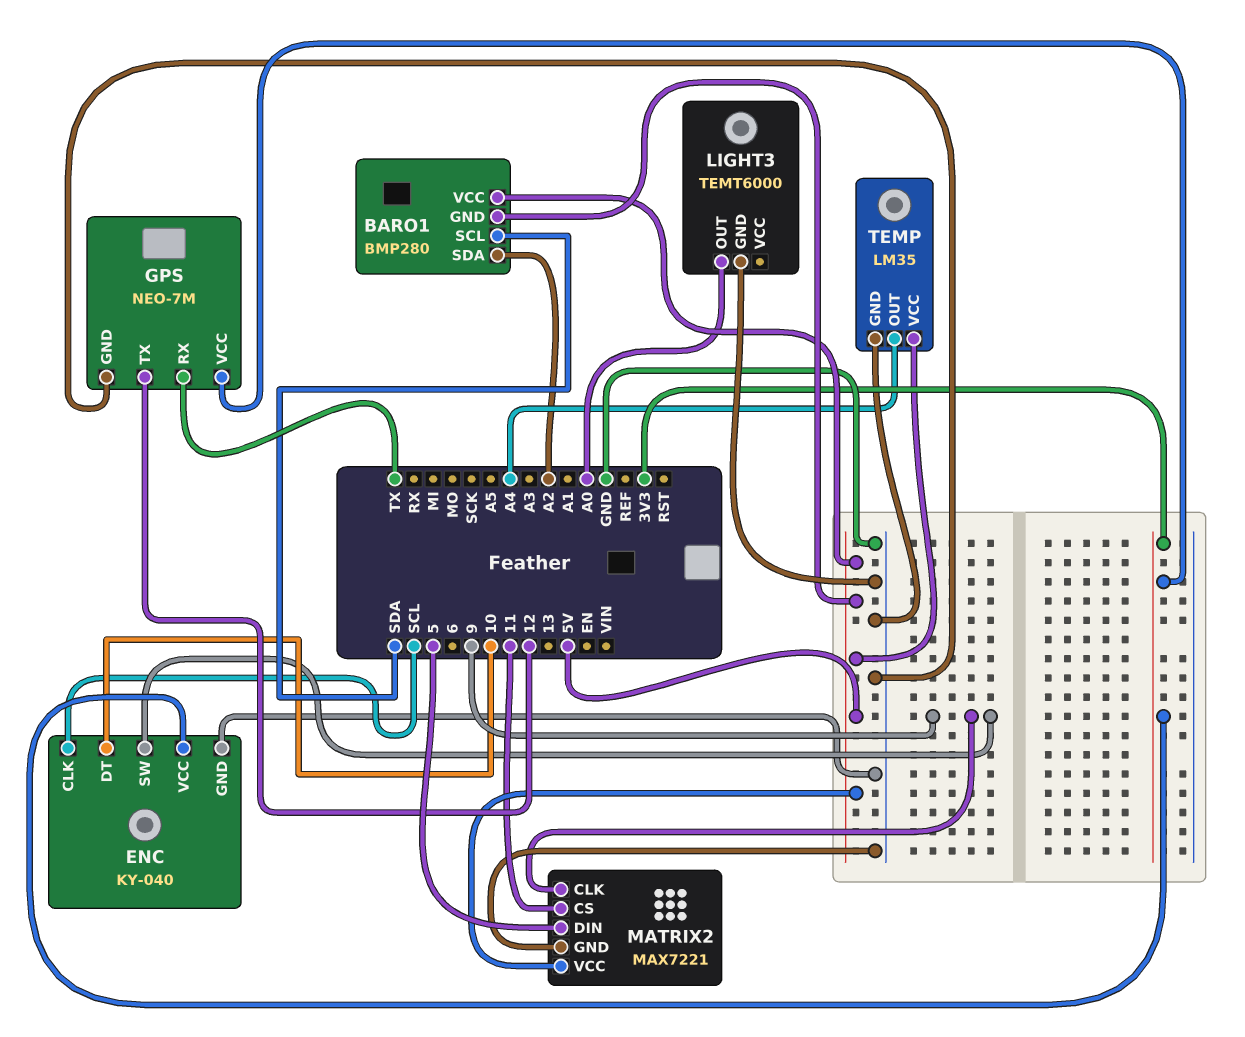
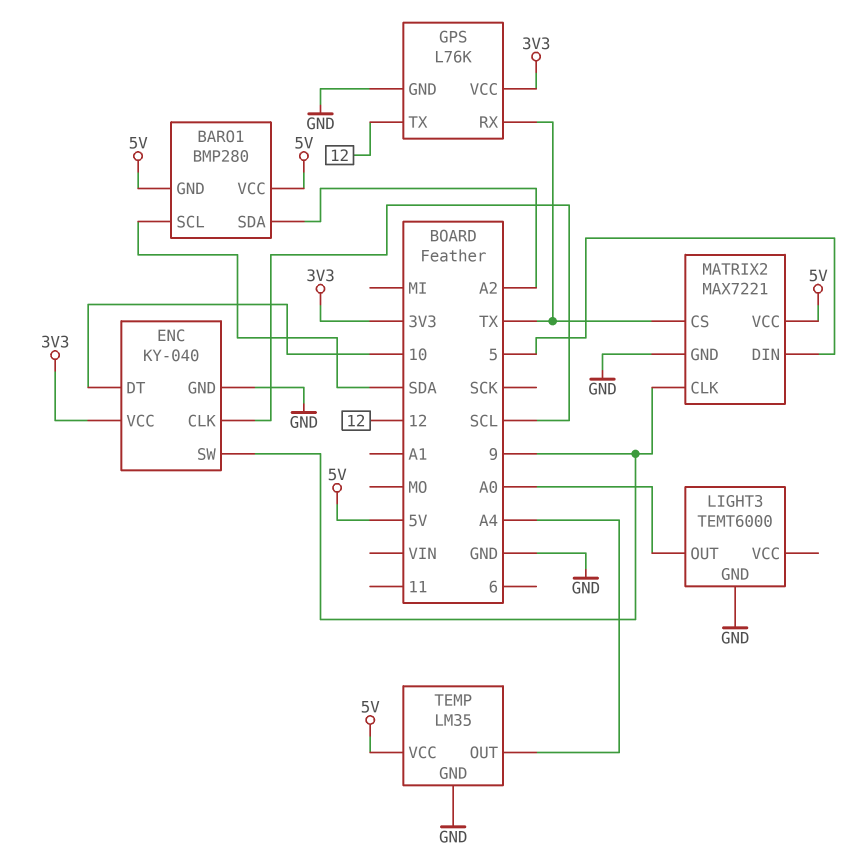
GPS: NEO-7M -> L76K
MATRIX2 pin CS: 11 -> TX

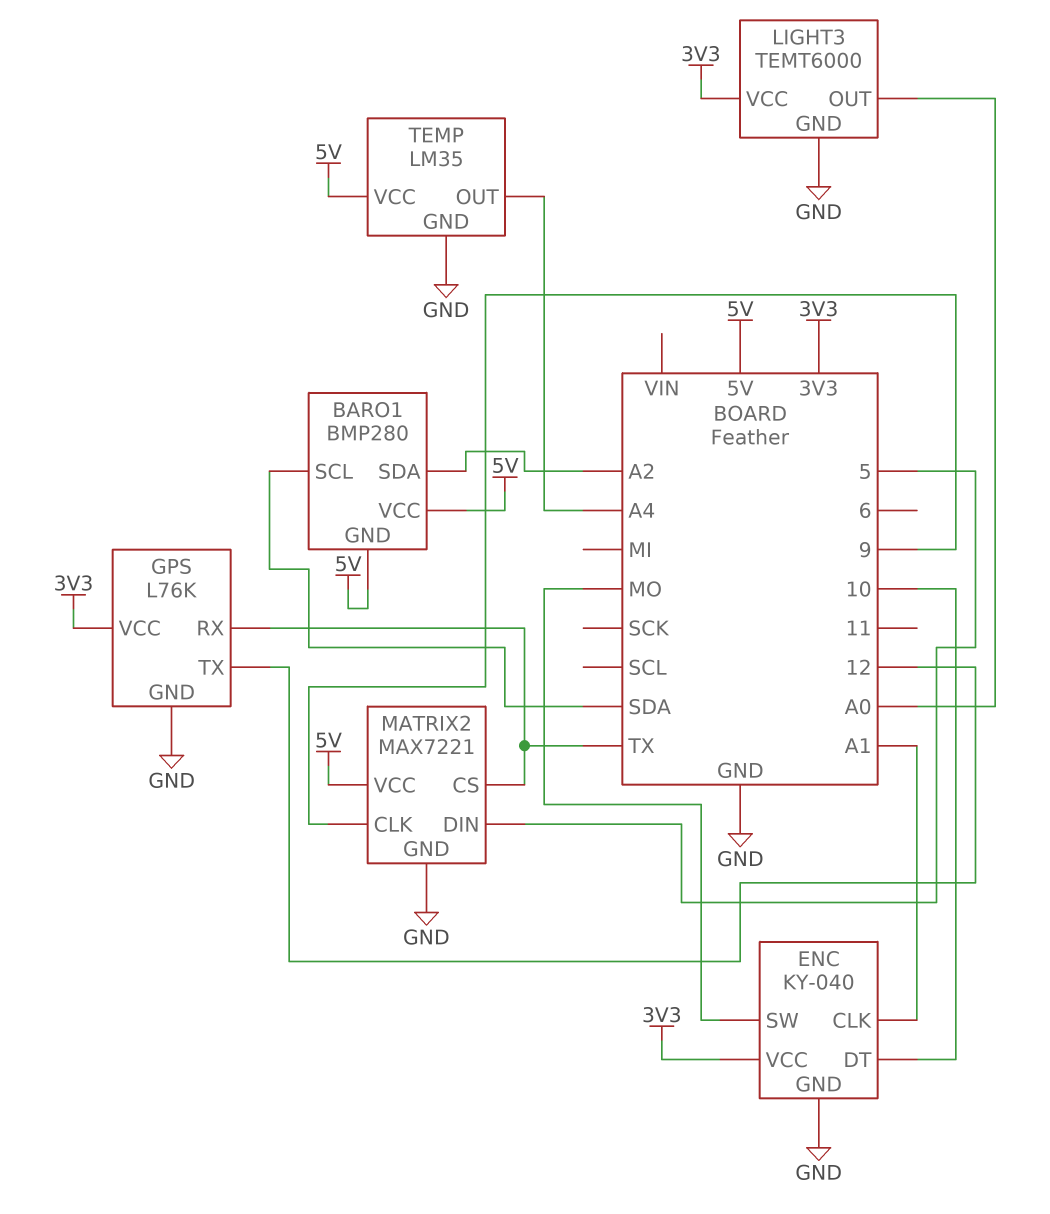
ENC pin CLK: SCL -> A1
ENC pin SW: 9 -> MO
LIGHT3 pin VCC: none -> 3V3

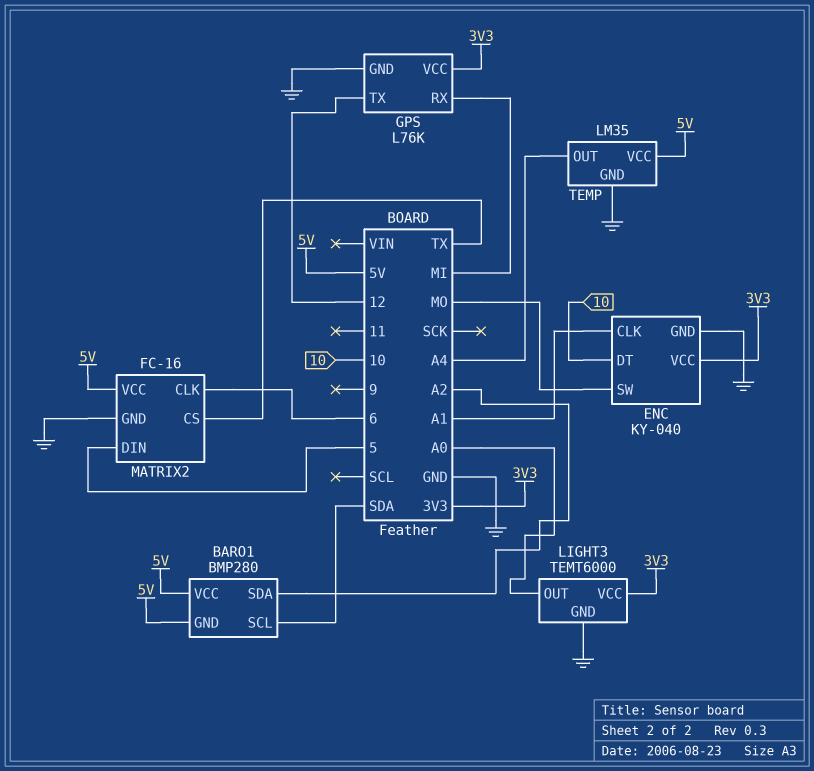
GPS pin RX: TX -> MI
MATRIX2: MAX7221 -> FC-16
MATRIX2 pin CLK: 9 -> 6

